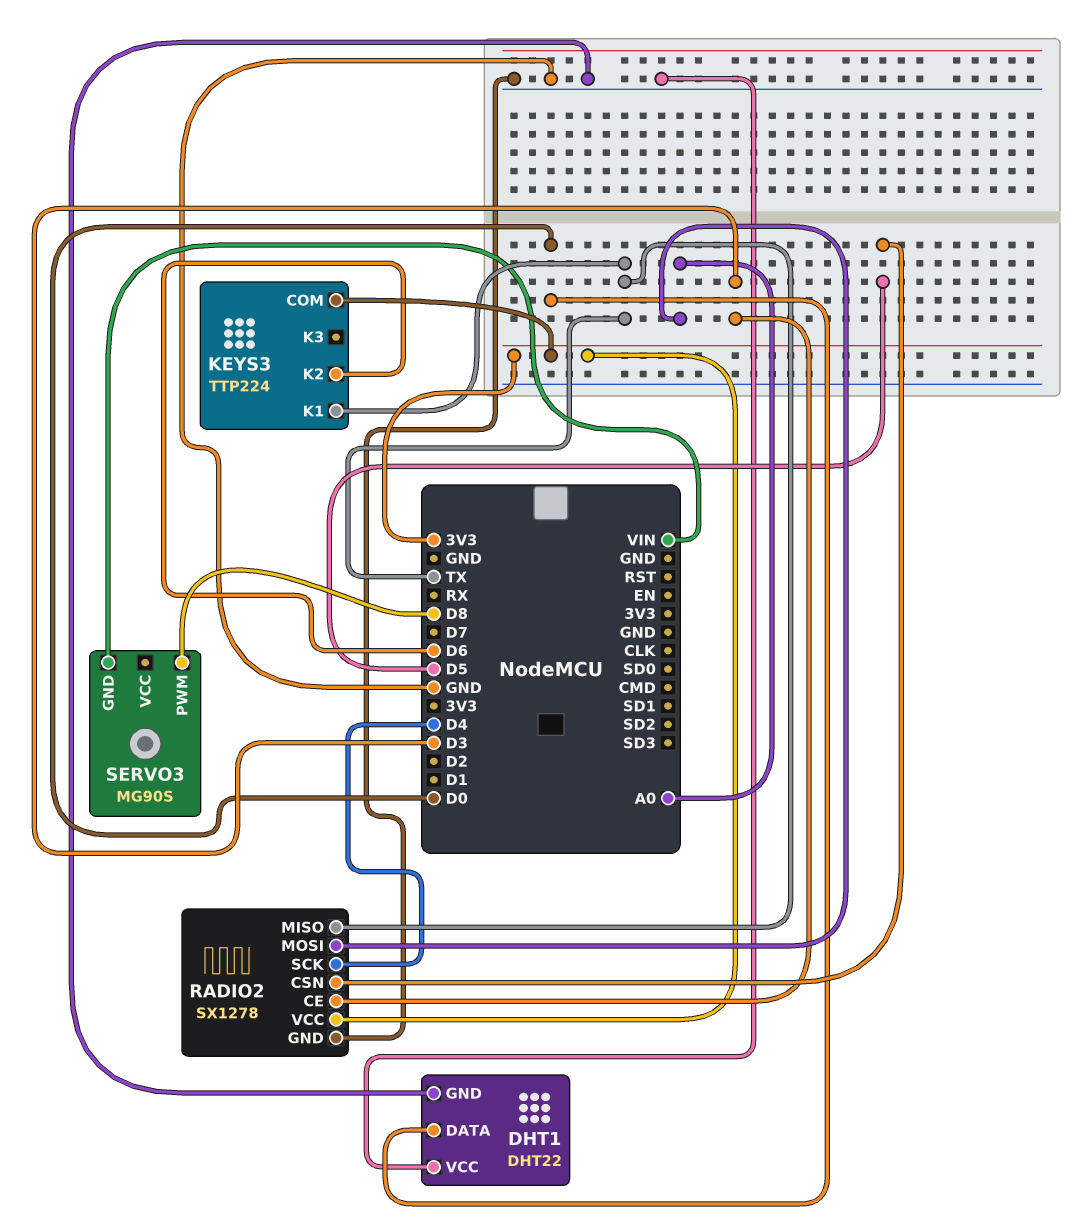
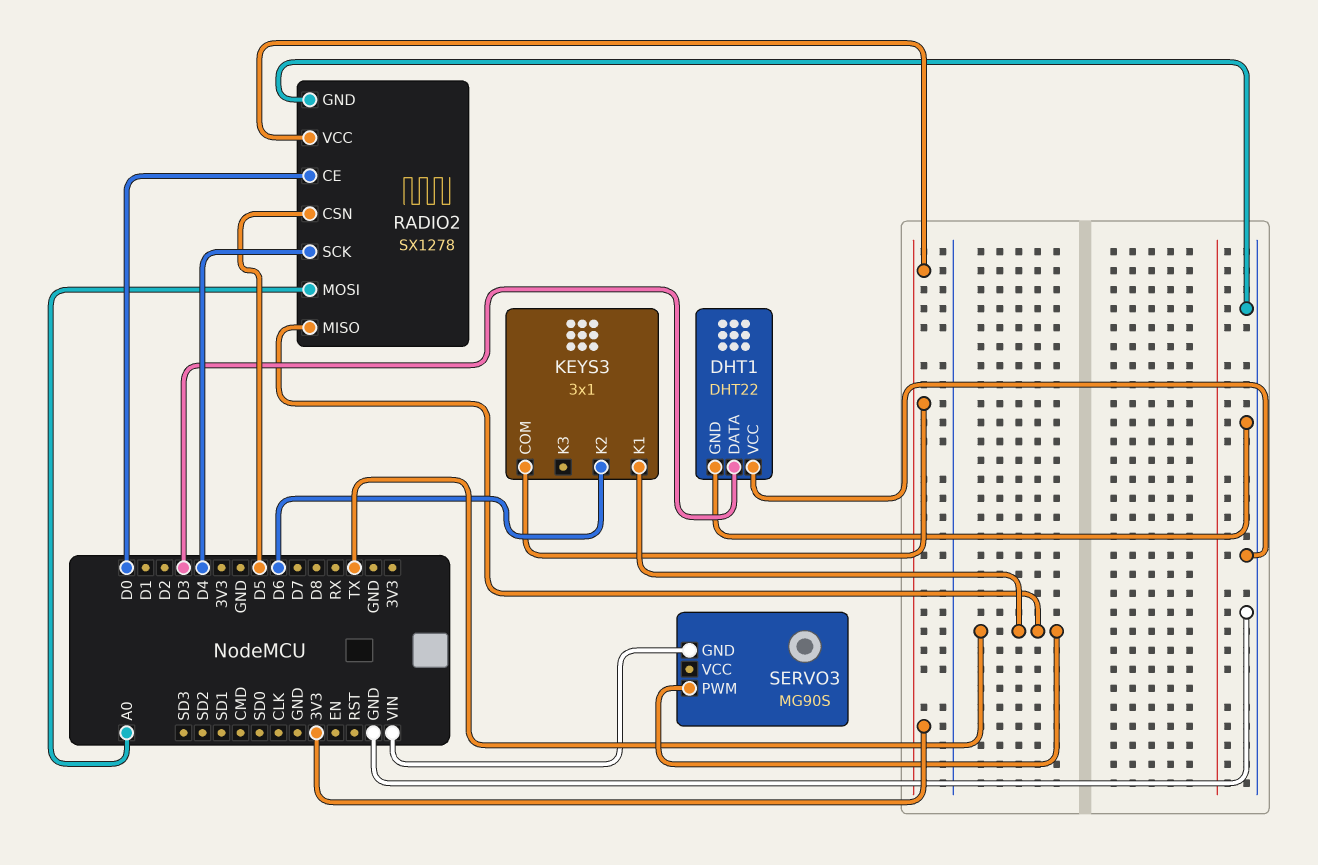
DHT1 pin DATA: D0 -> D3
KEYS3: TTP224 -> 3x1
RADIO2 pin CE: D3 -> D0
SERVO3 pin PWM: D8 -> TX

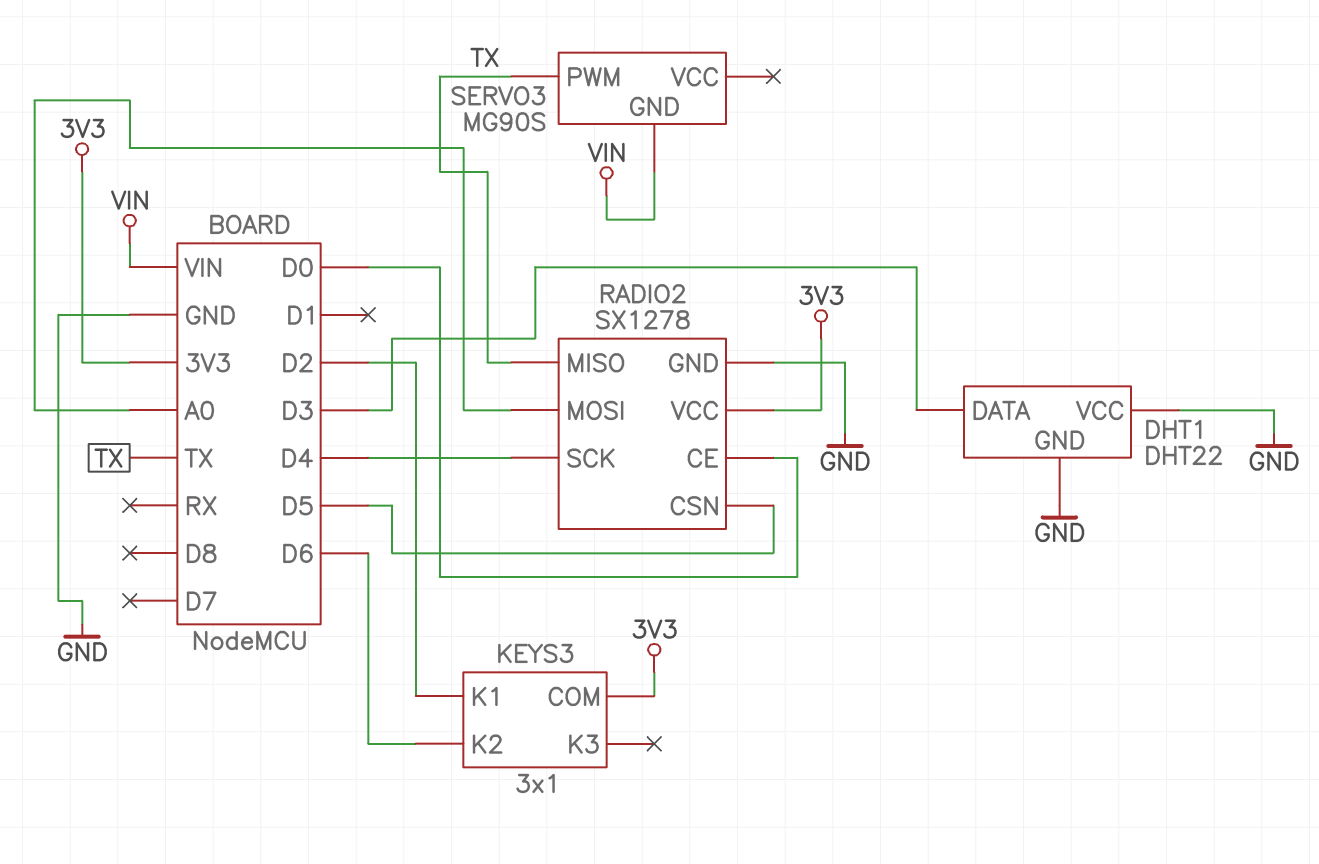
KEYS3 pin K1: TX -> D2

